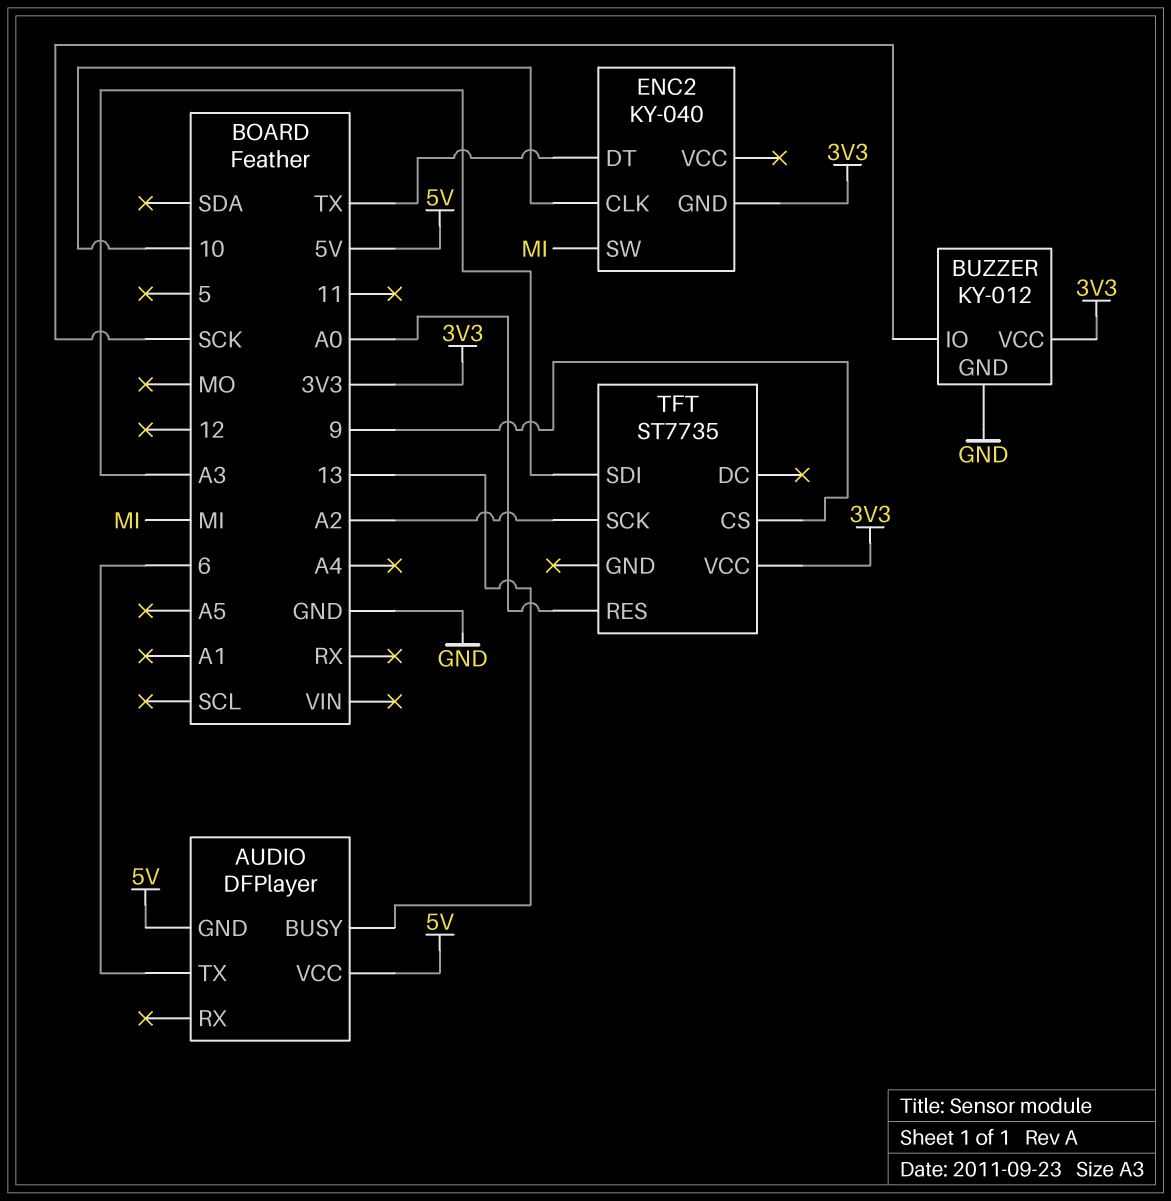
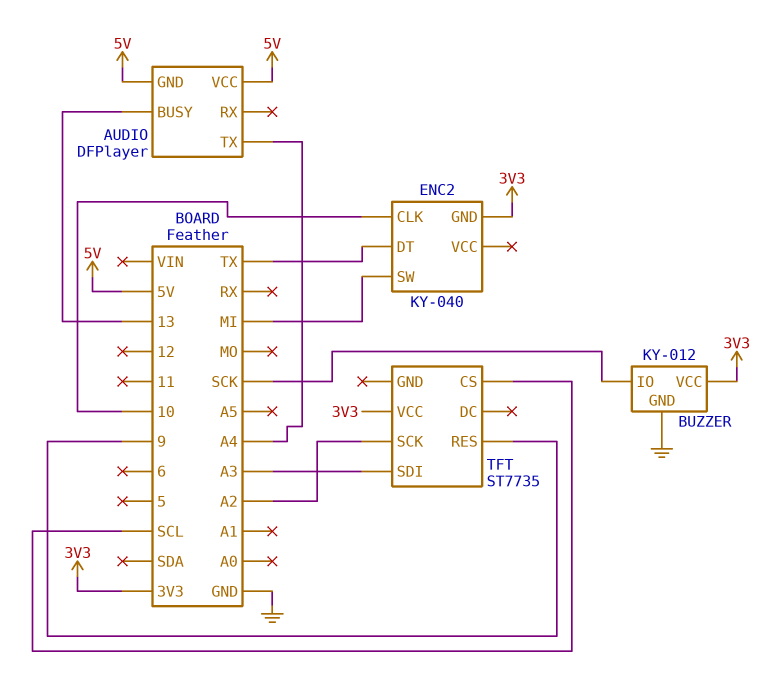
AUDIO pin TX: 6 -> A4
TFT pin CS: 9 -> SCL
TFT pin RES: A0 -> 9

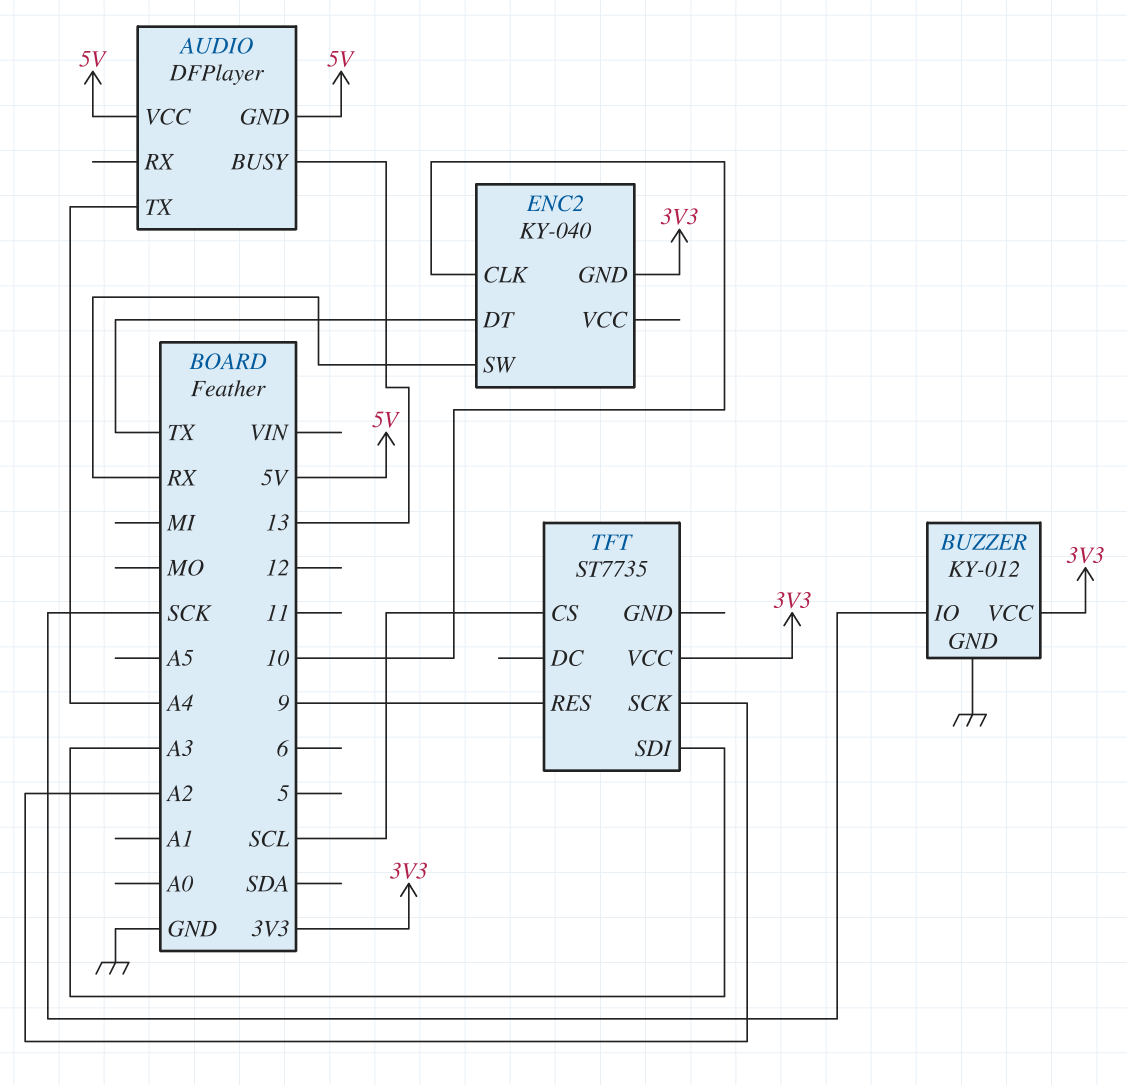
ENC2 pin SW: MI -> RX

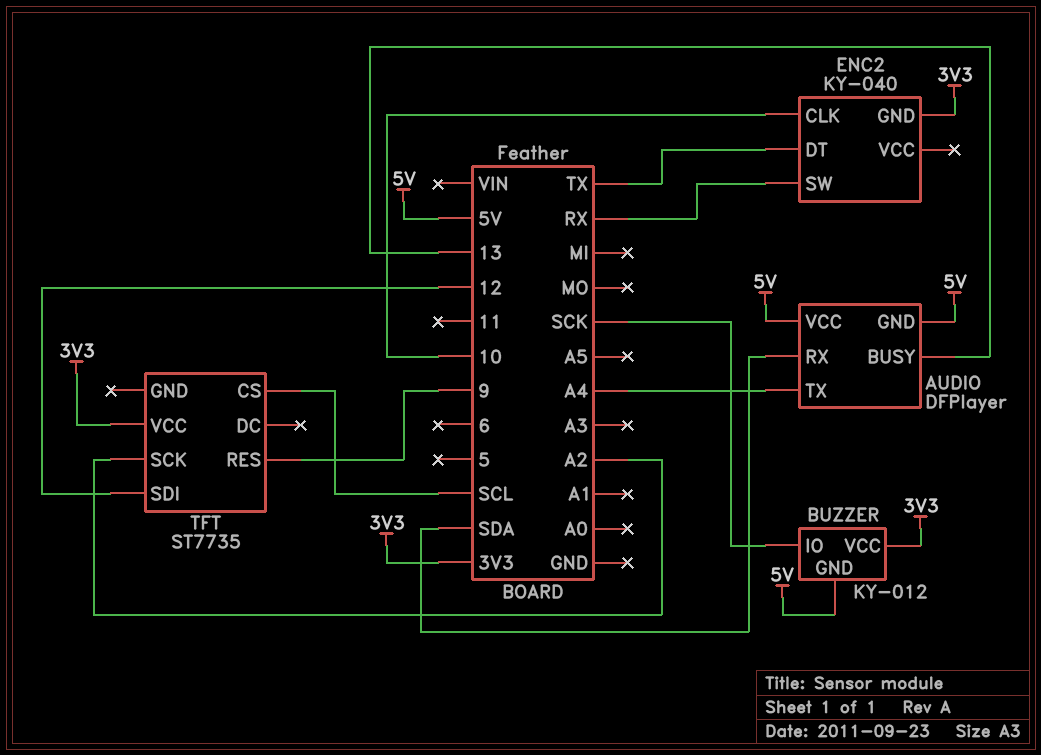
AUDIO pin RX: none -> SDA
BUZZER pin GND: GND -> 5V
TFT pin SDI: A3 -> 12

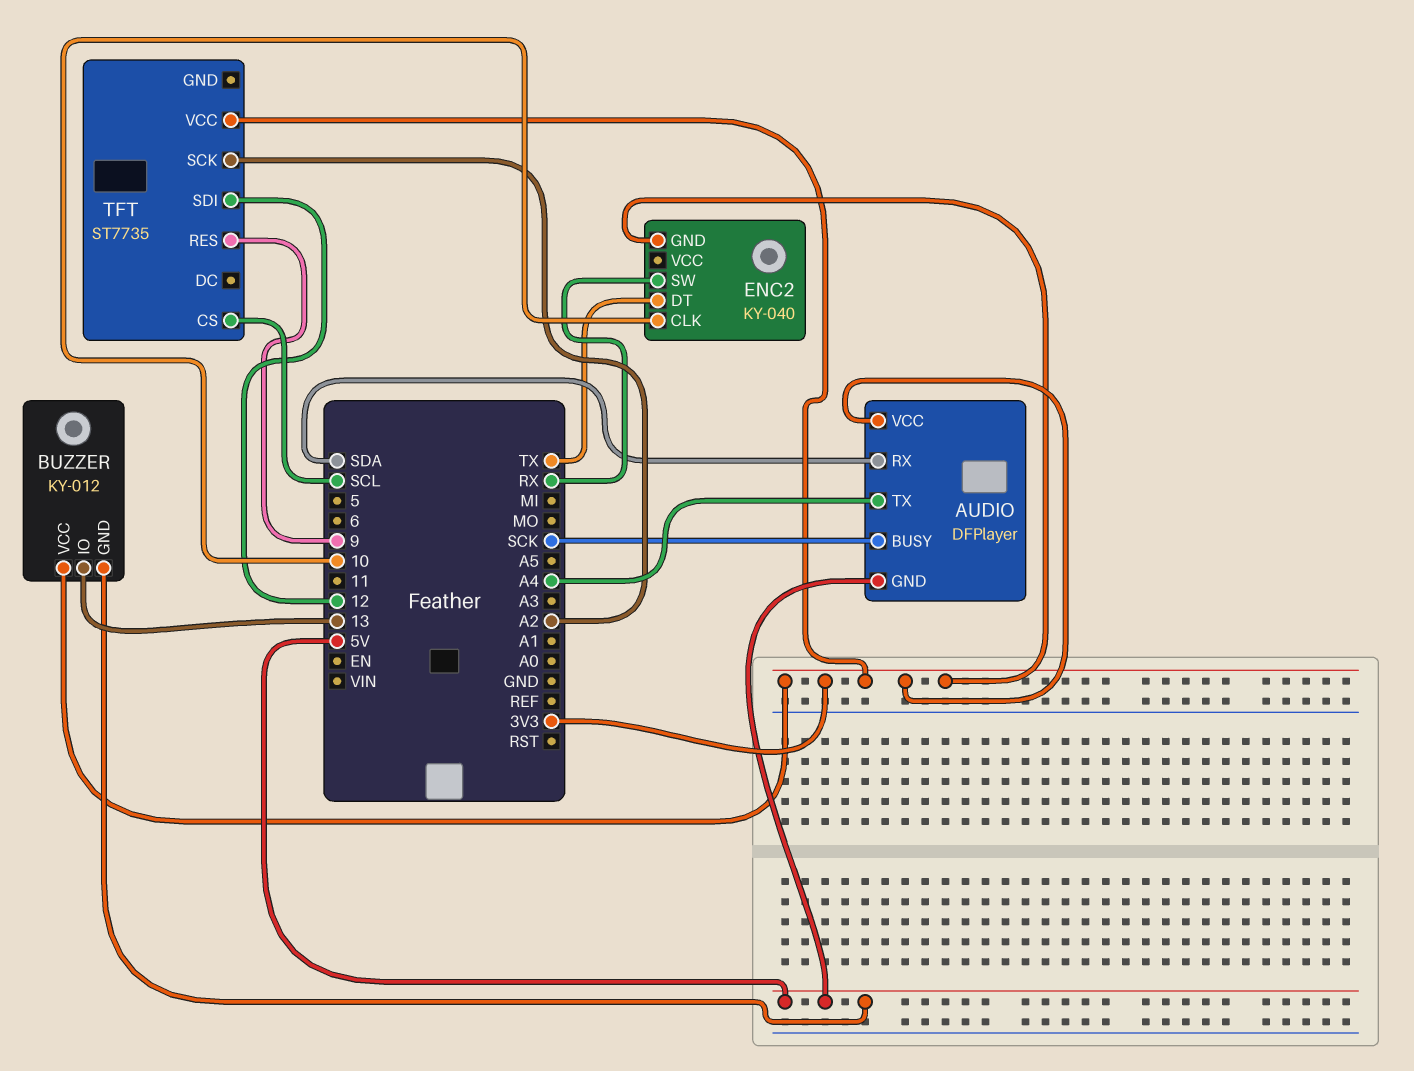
AUDIO pin BUSY: 13 -> SCK
AUDIO pin VCC: 5V -> 3V3
BUZZER pin IO: SCK -> 13

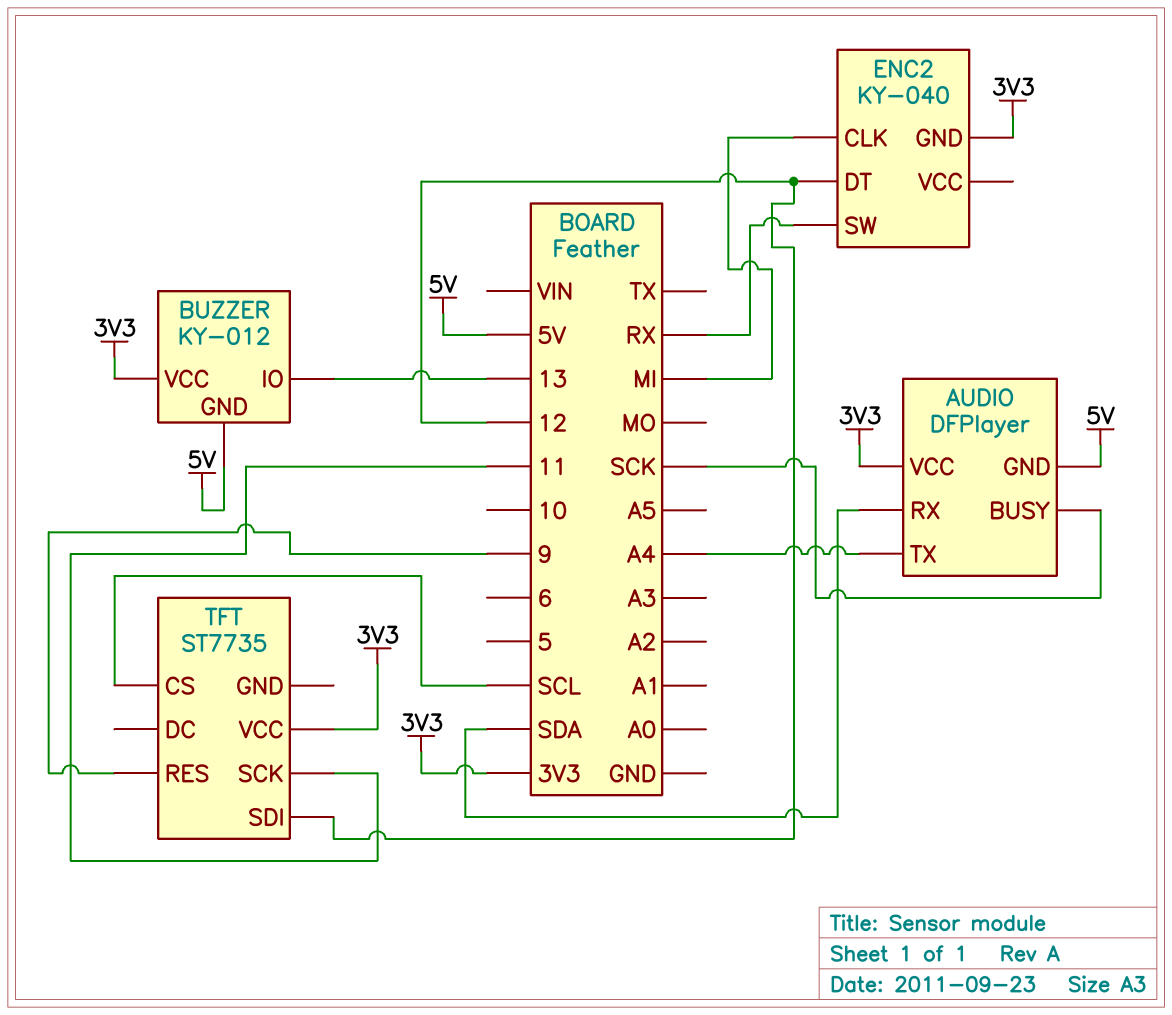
ENC2 pin CLK: 10 -> MI
ENC2 pin DT: TX -> 12
TFT pin SCK: A2 -> 11

